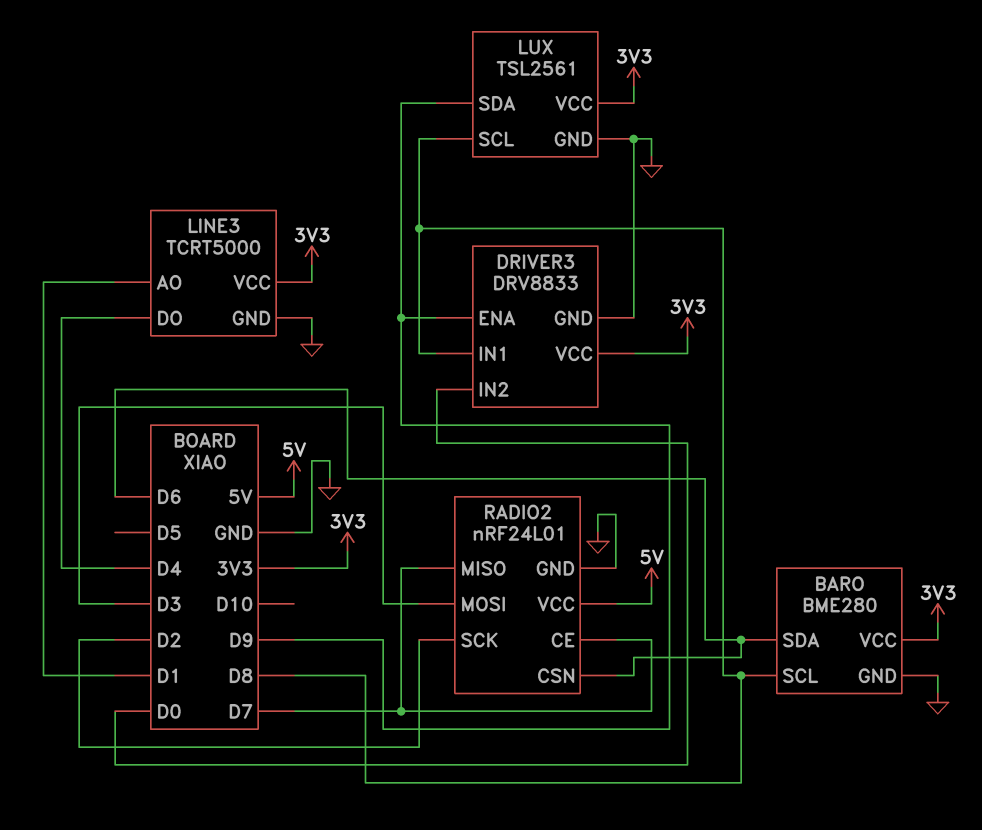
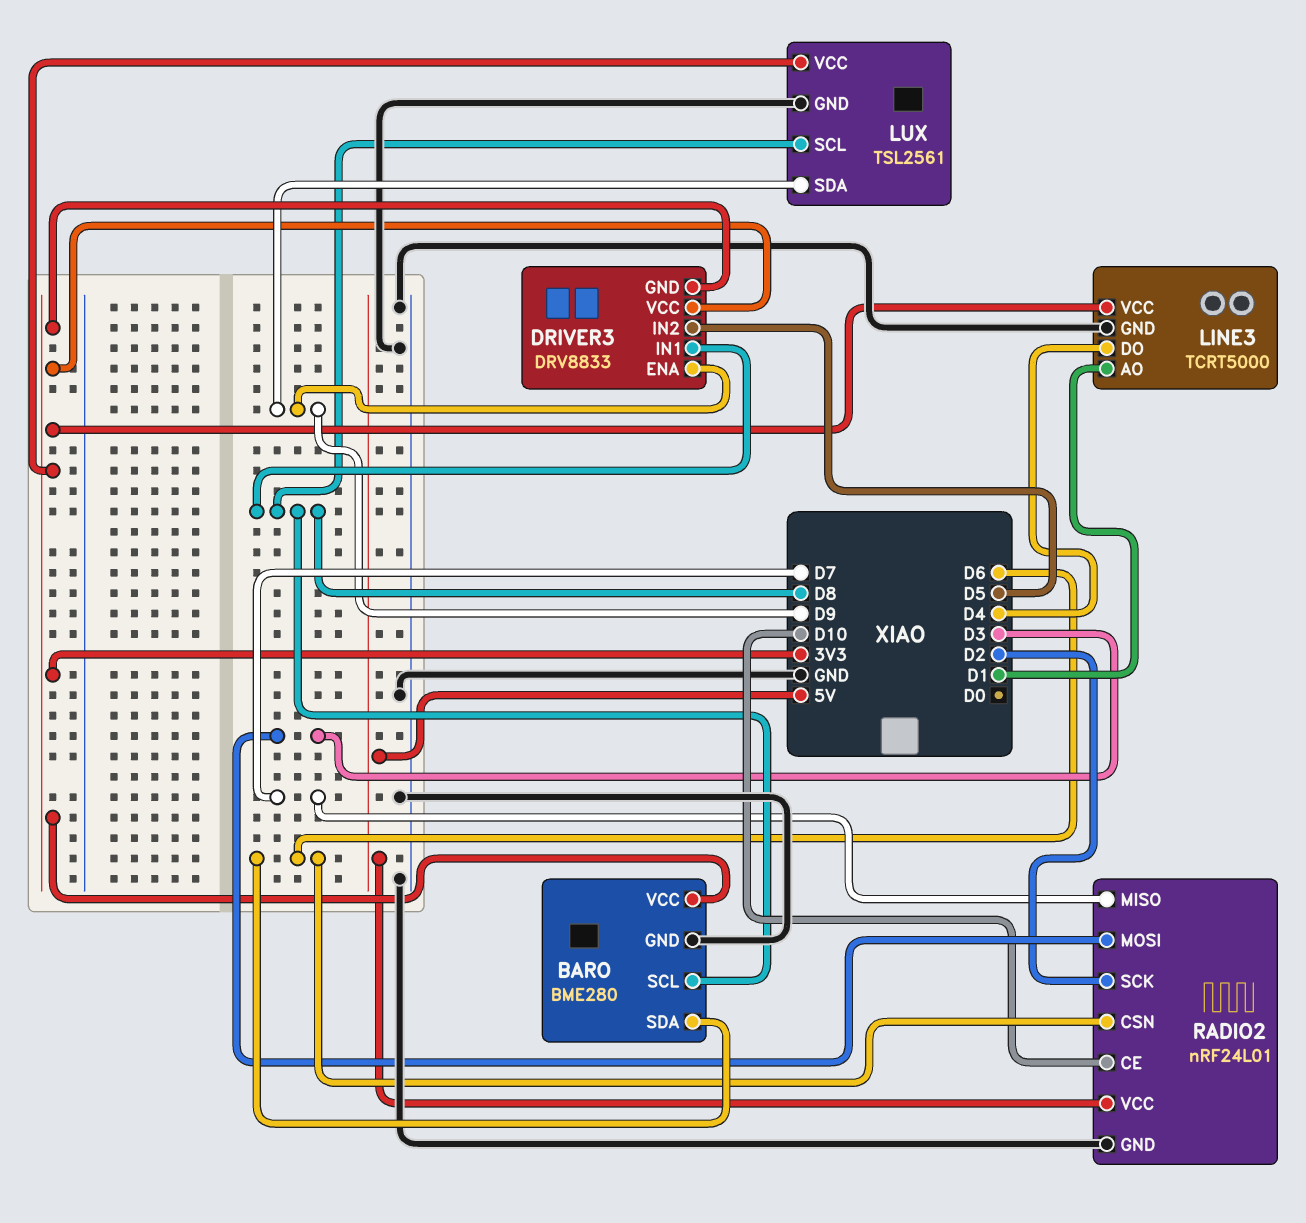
DRIVER3 pin GND: GND -> 3V3
DRIVER3 pin IN2: D0 -> D5
RADIO2 pin CE: D7 -> D10

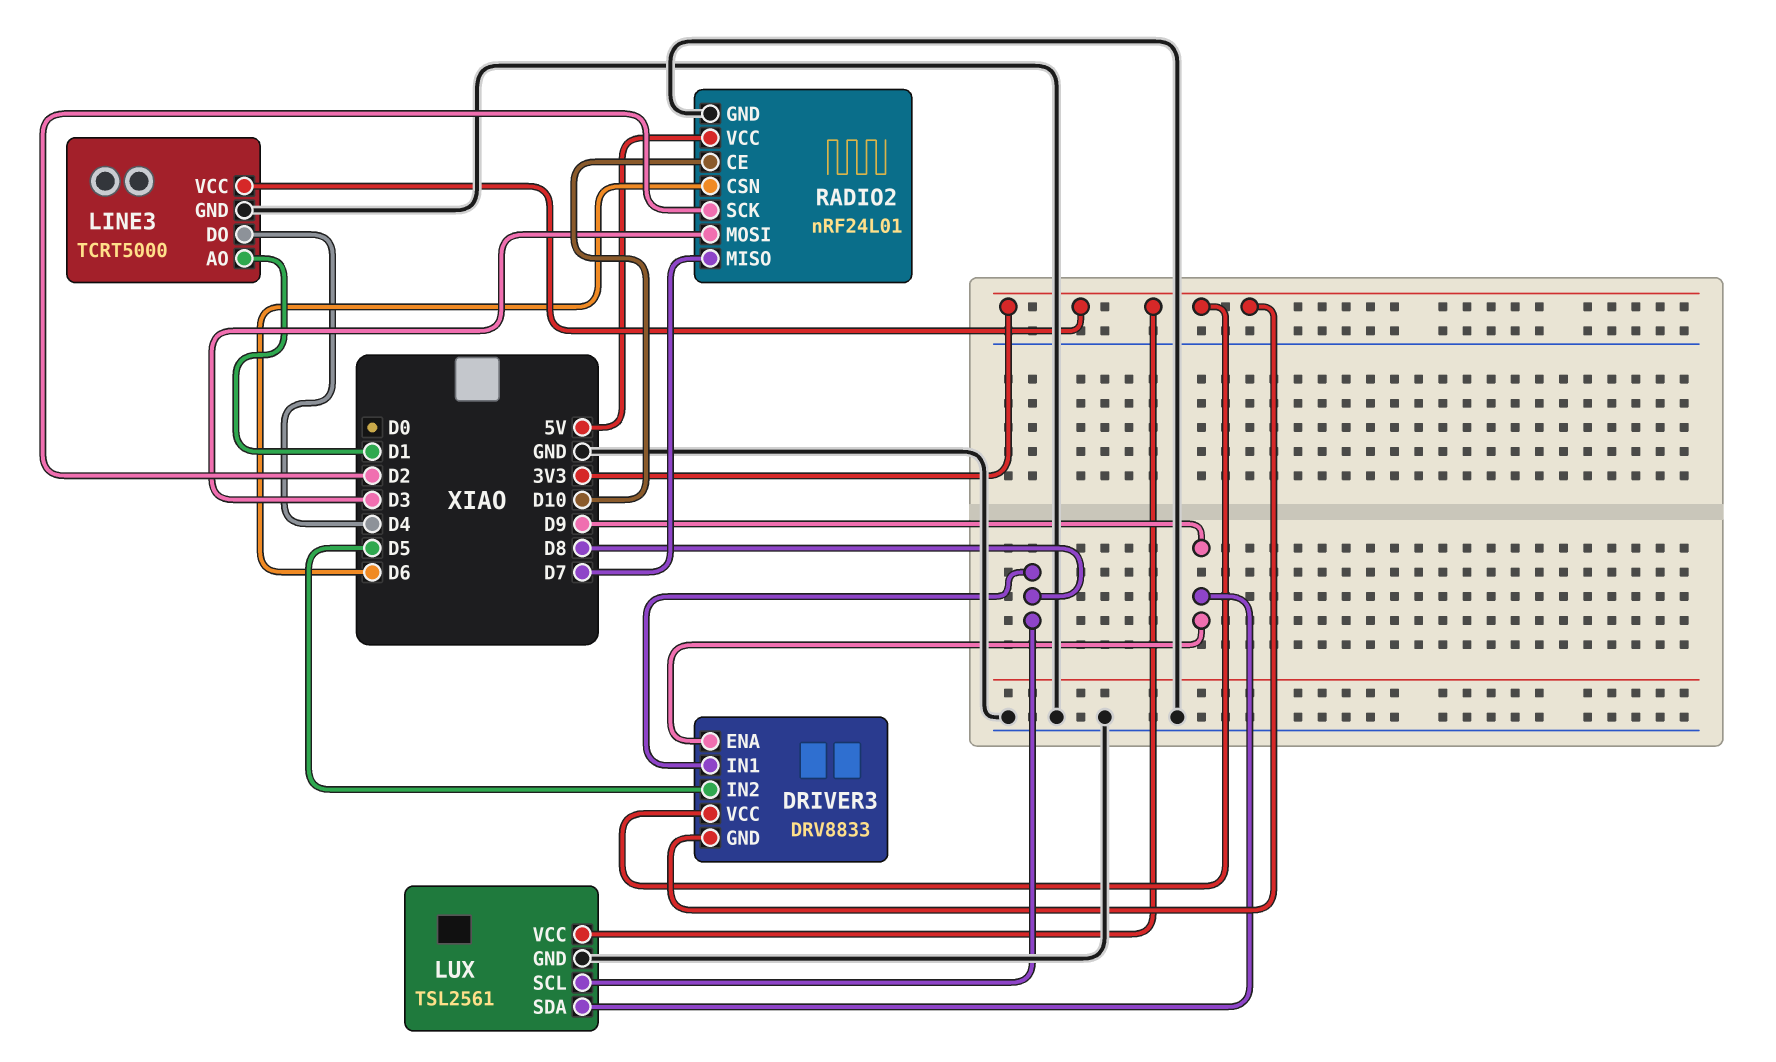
BARO: BME280 -> none
BARO pin GND: GND -> none
BARO pin SCL: D8 -> none
BARO pin SDA: D6 -> none
BARO pin VCC: 3V3 -> none

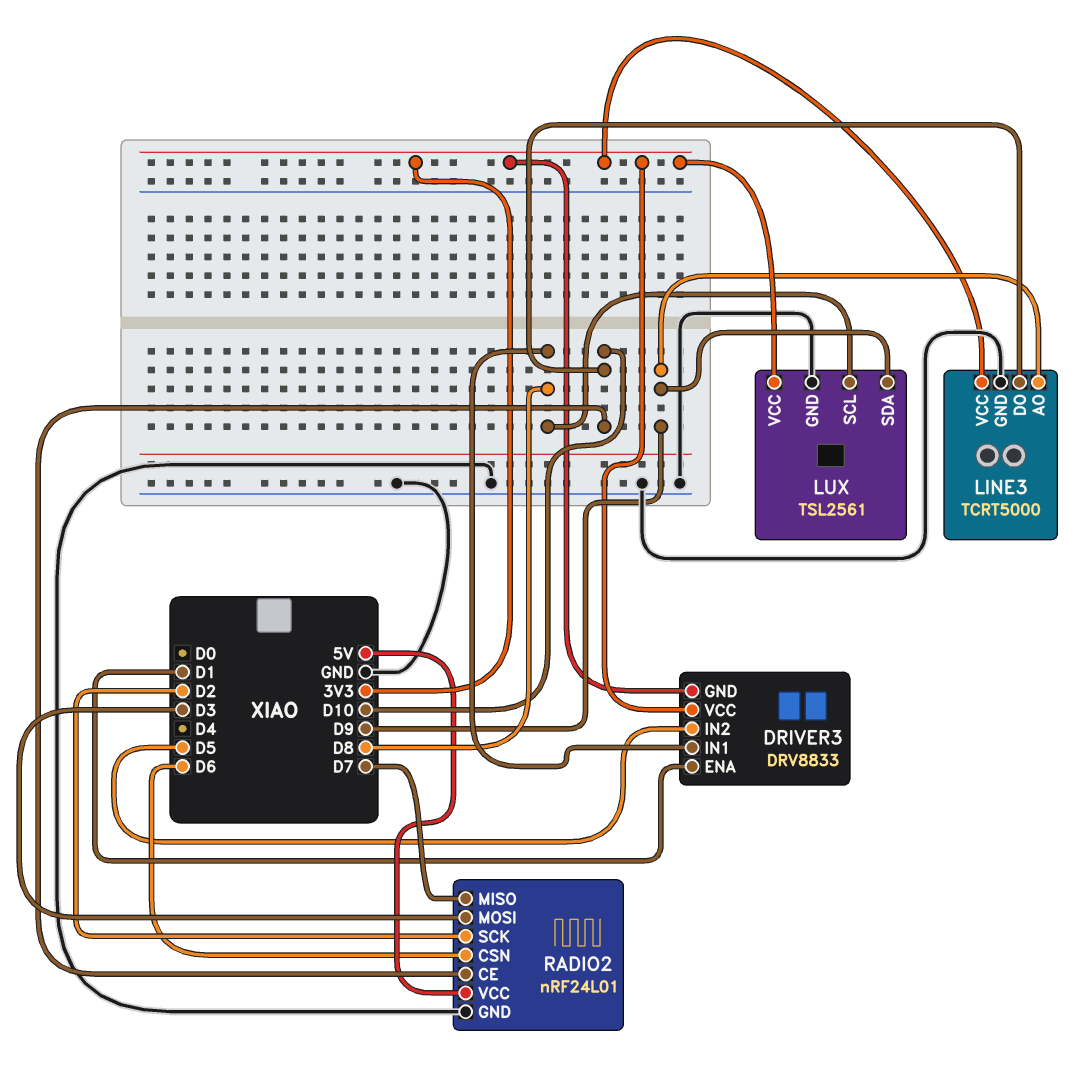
DRIVER3 pin ENA: D9 -> D1
LINE3 pin AO: D1 -> D9
LINE3 pin DO: D4 -> D10

